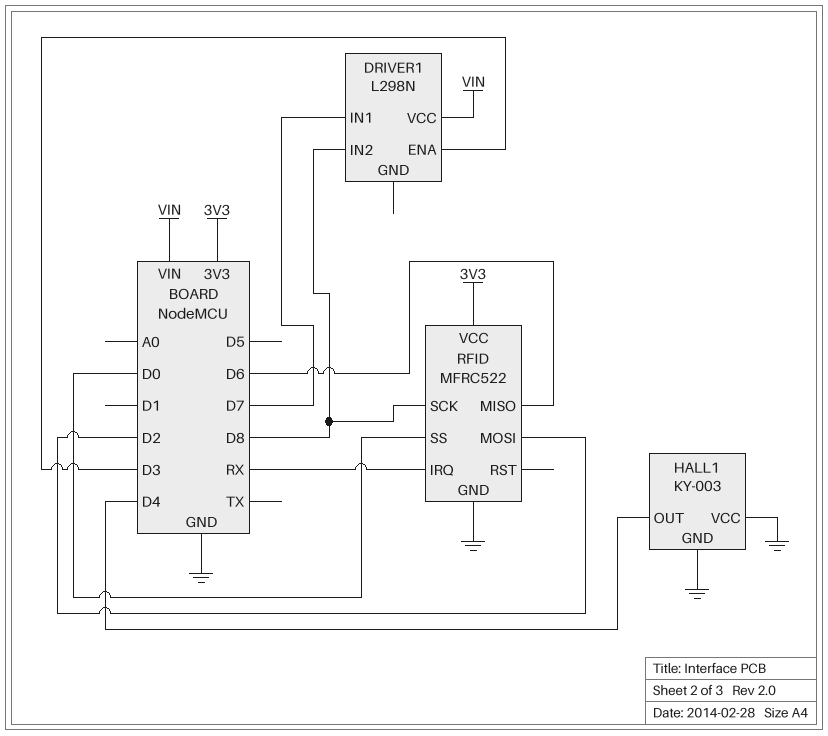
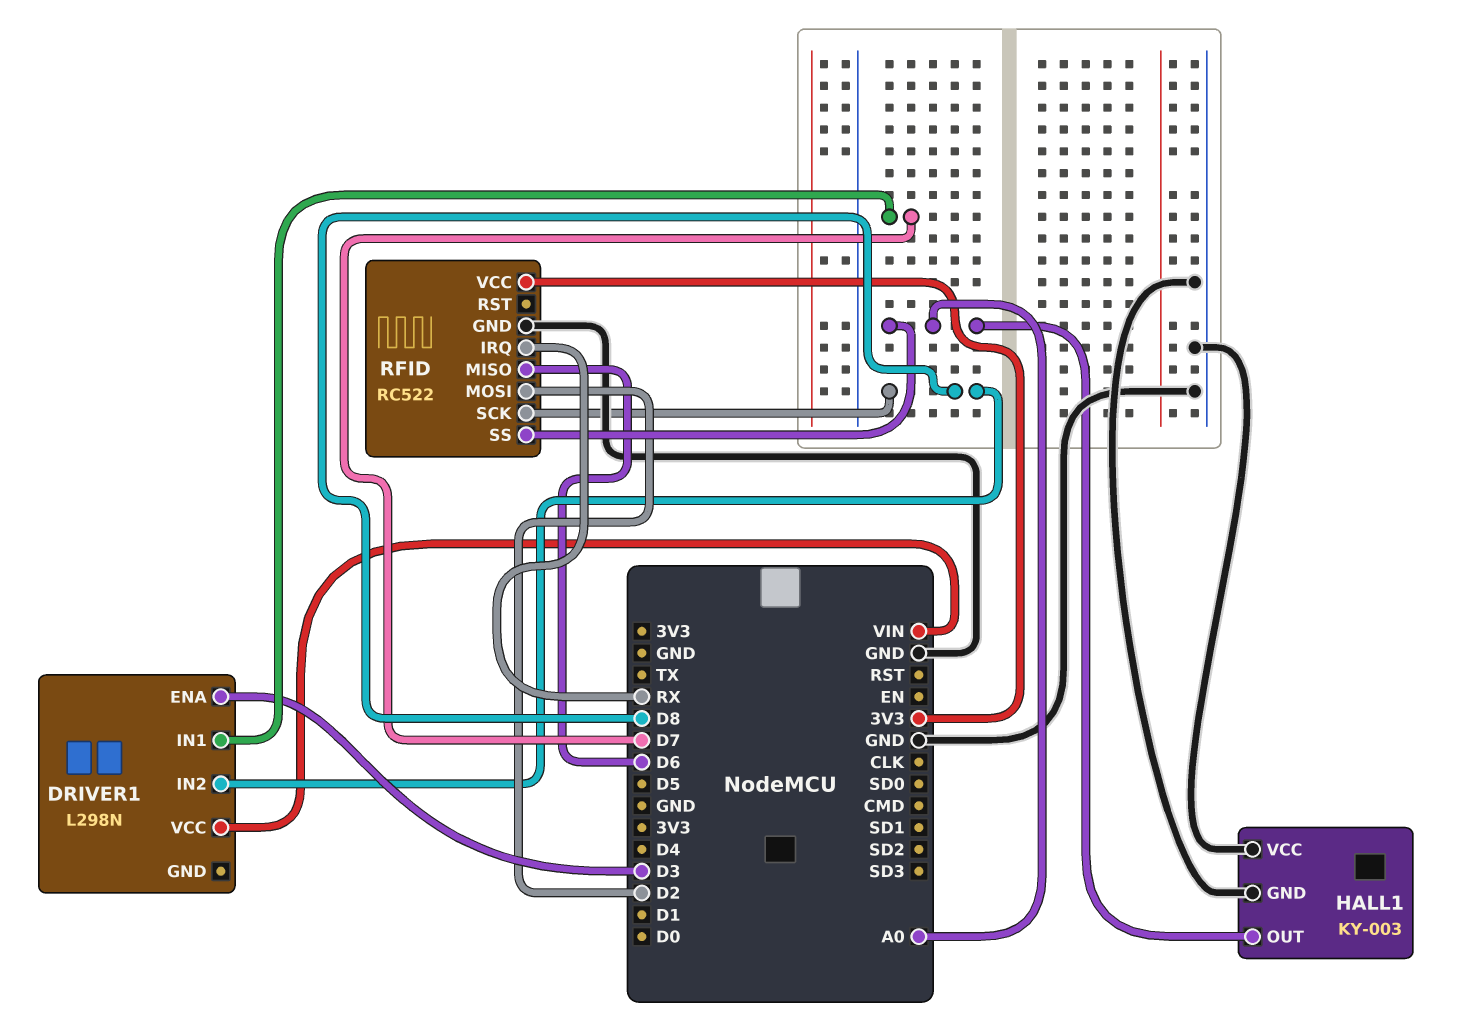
HALL1 pin OUT: D4 -> A0
RFID: MFRC522 -> RC522
RFID pin SS: D0 -> A0

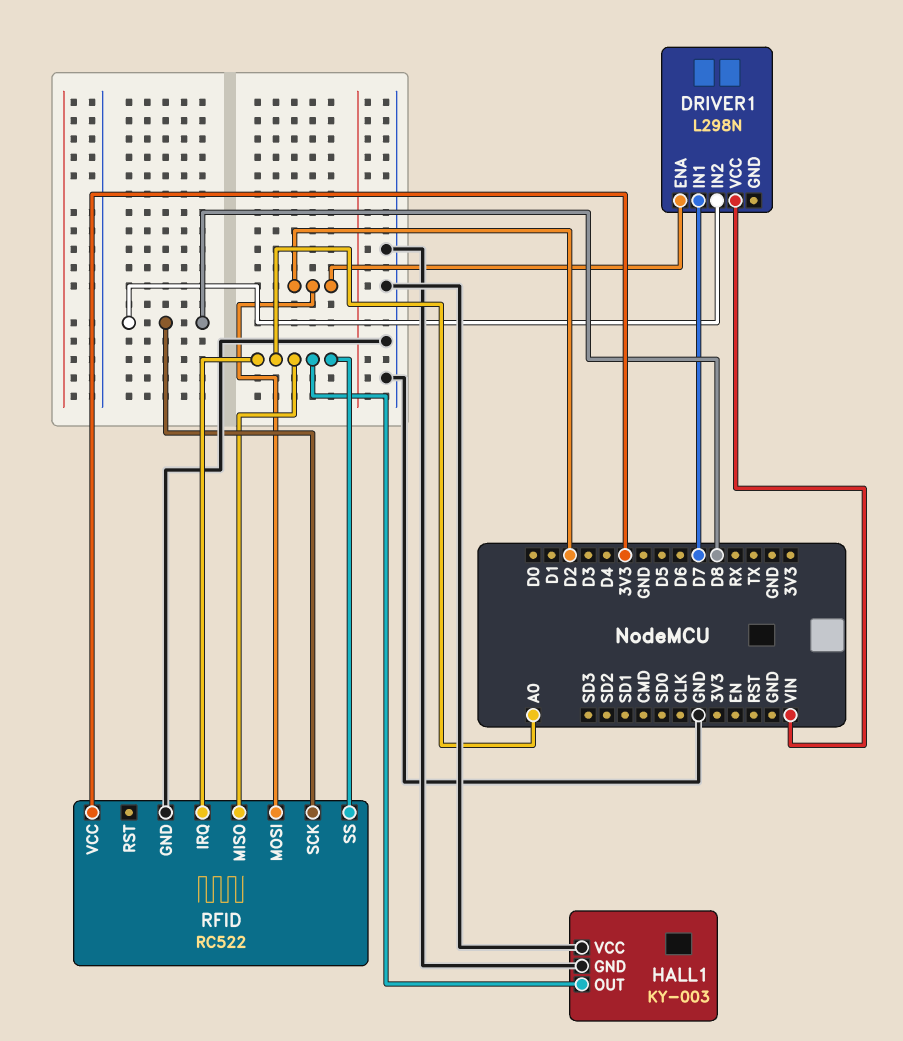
DRIVER1 pin ENA: D3 -> D2
RFID pin IRQ: RX -> A0
RFID pin MISO: D6 -> A0

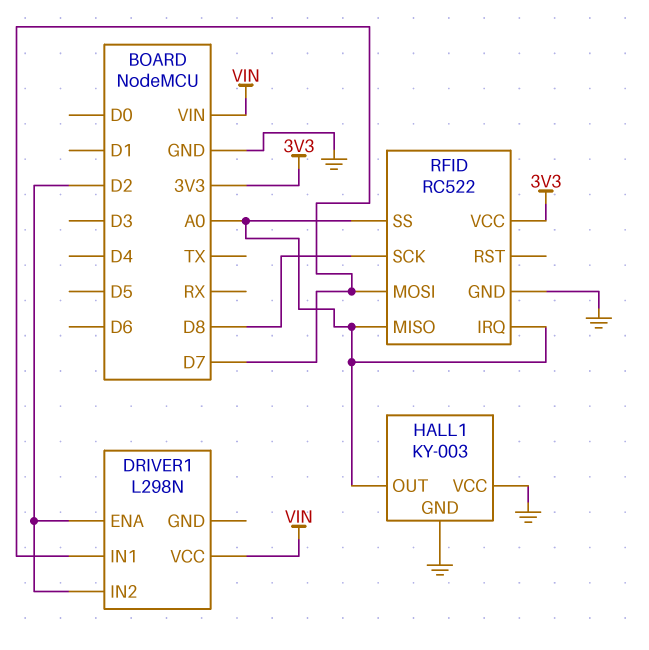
DRIVER1 pin IN2: D8 -> D2
RFID pin MOSI: D2 -> D7

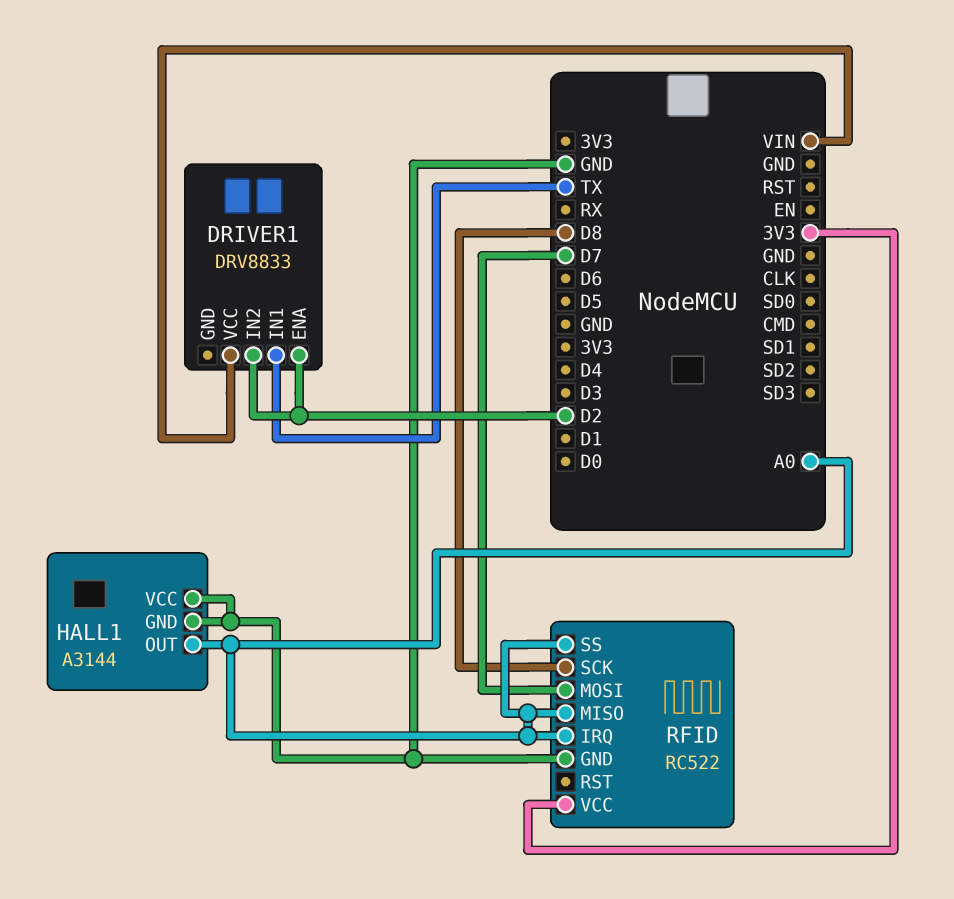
DRIVER1: L298N -> DRV8833
DRIVER1 pin IN1: D7 -> TX
HALL1: KY-003 -> A3144

